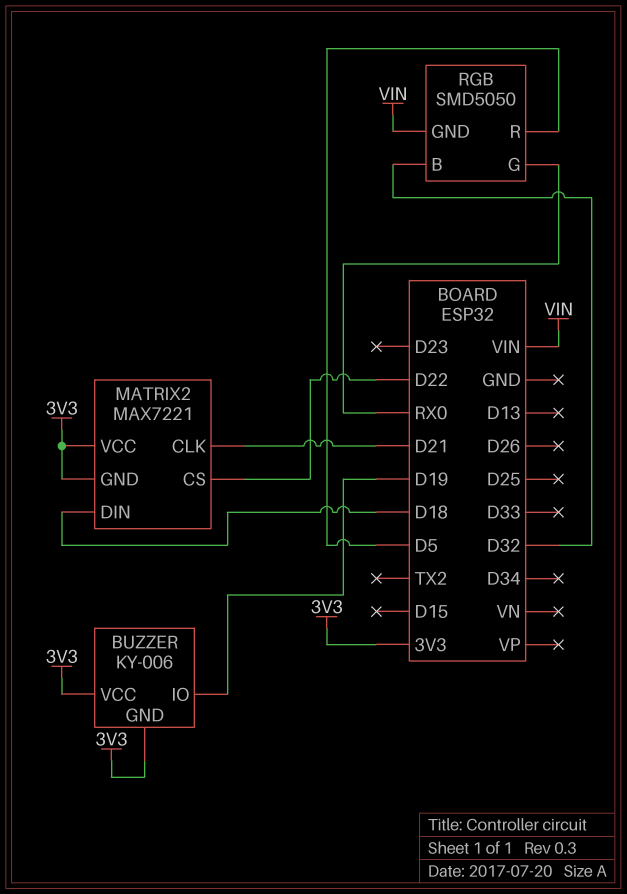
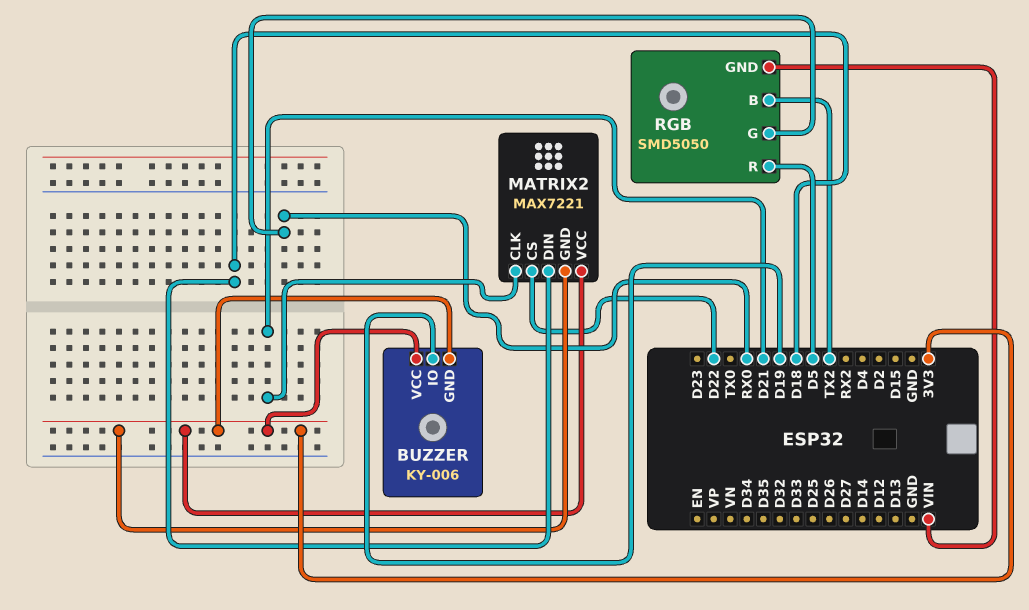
RGB pin B: D32 -> TX2

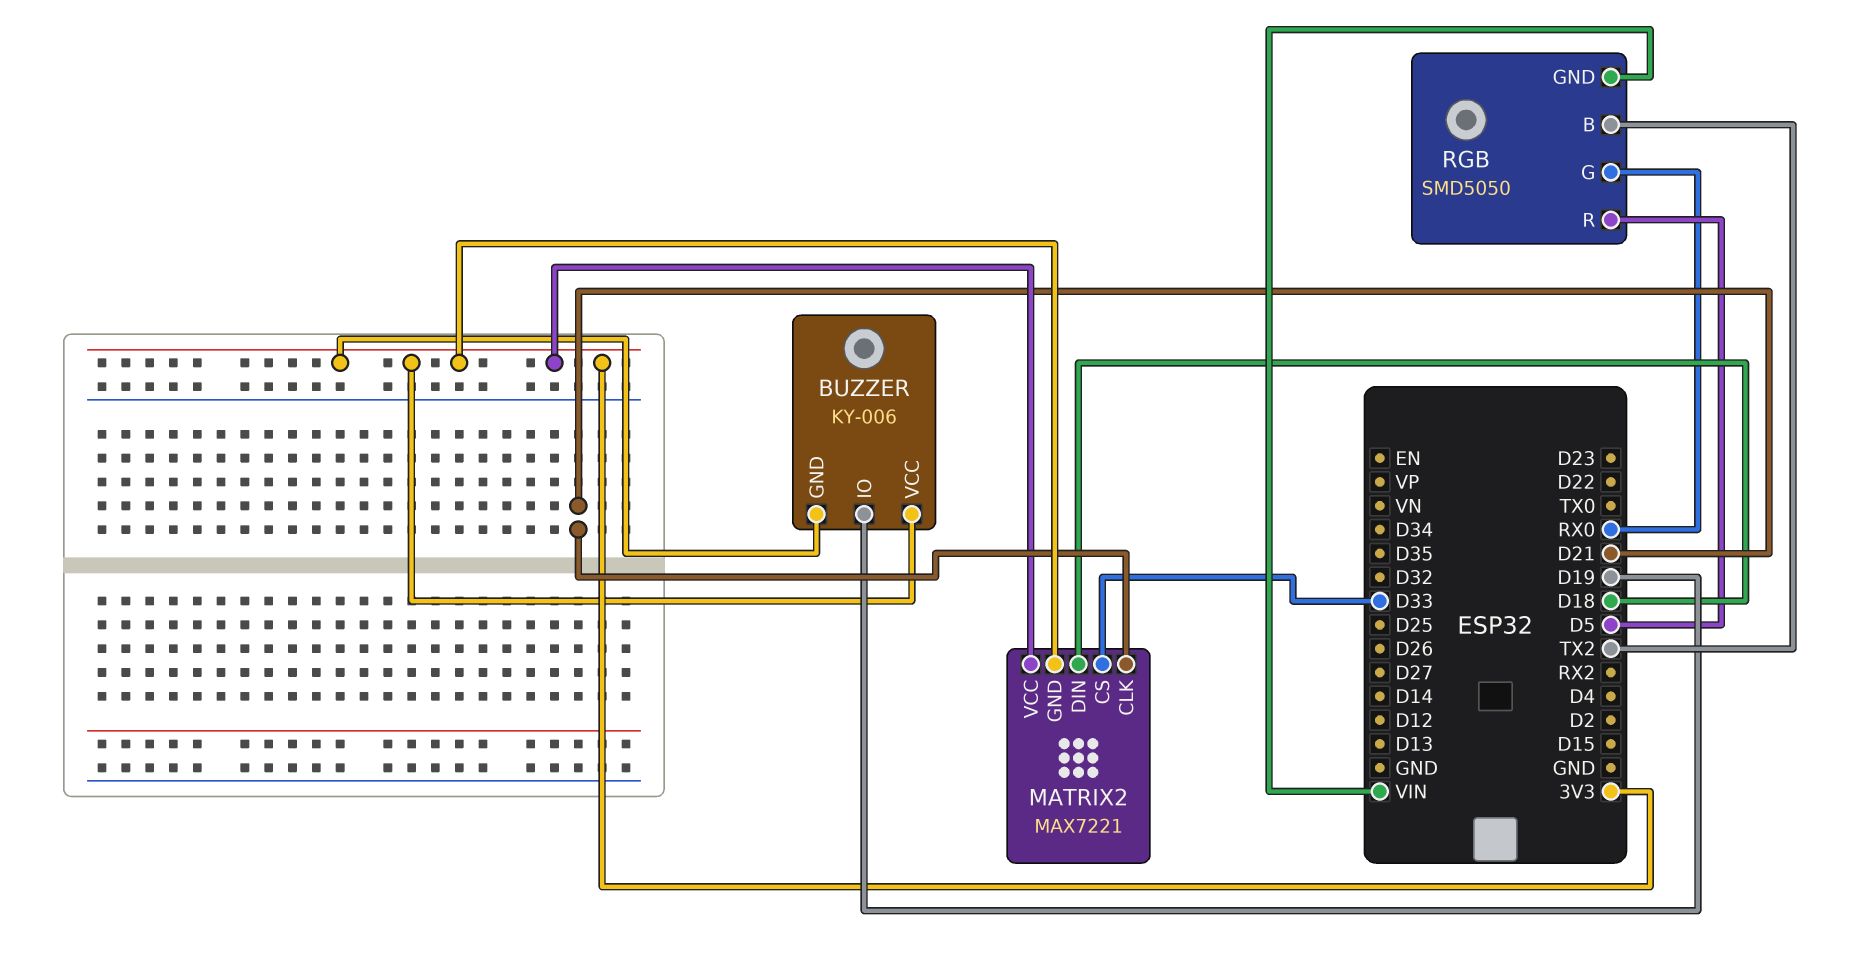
MATRIX2 pin CS: D22 -> D33

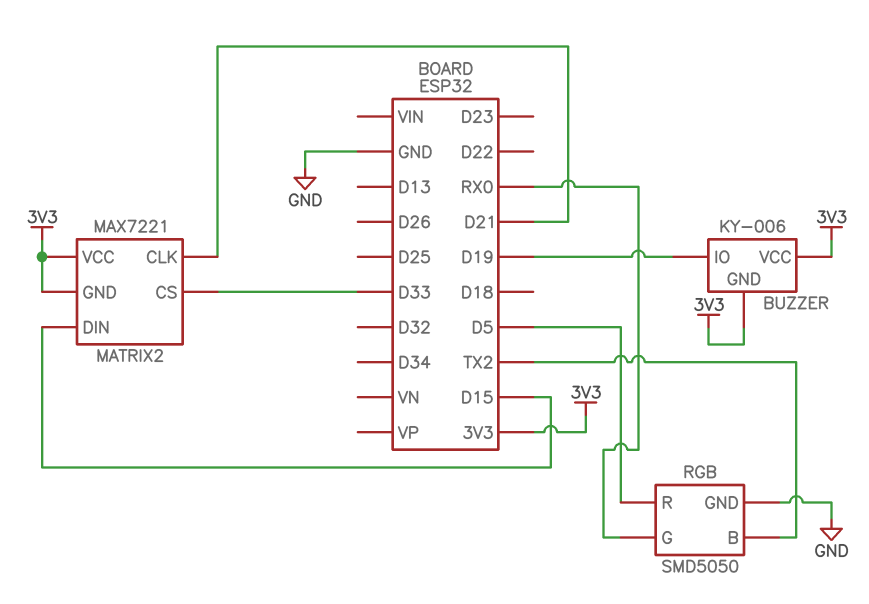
MATRIX2 pin DIN: D18 -> D15
RGB pin GND: VIN -> GND

